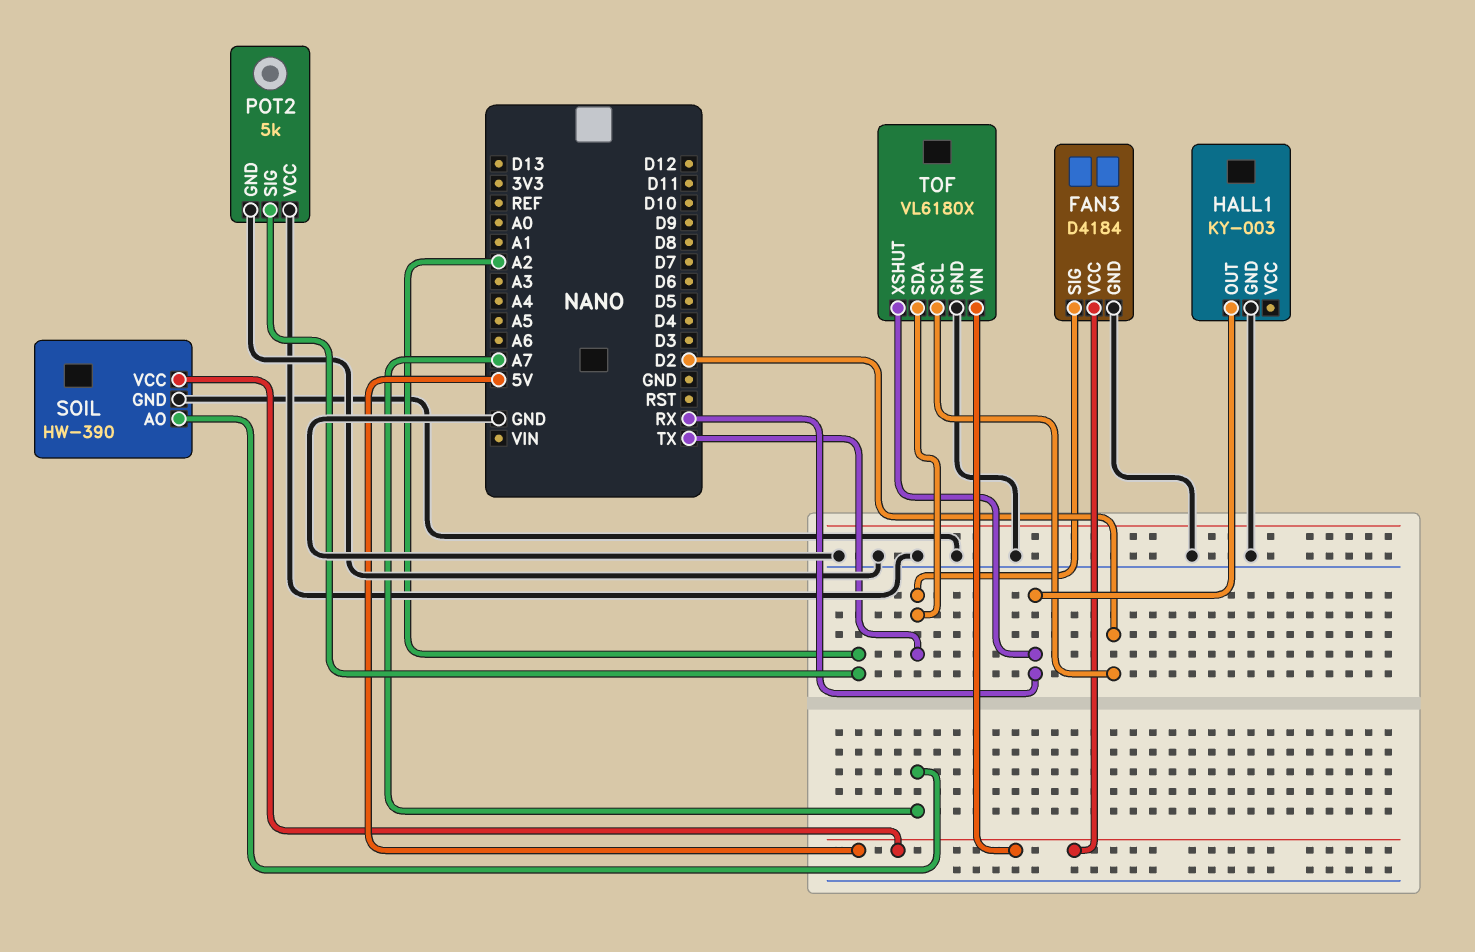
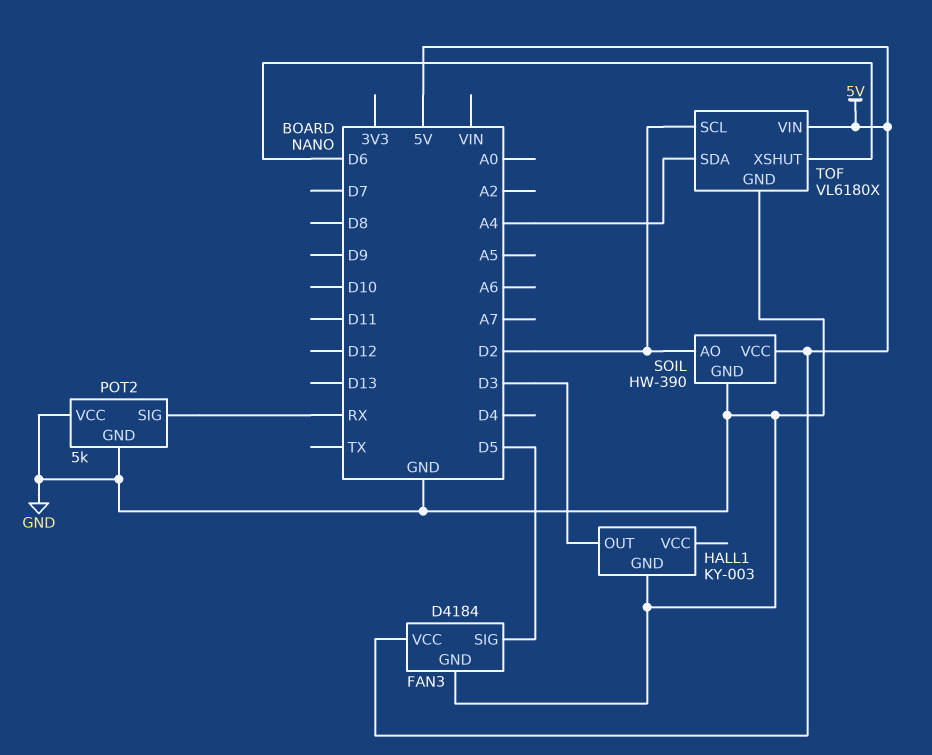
FAN3 pin SIG: TX -> D5
HALL1 pin OUT: RX -> D3
POT2 pin SIG: A2 -> RX
SOIL pin AO: A7 -> D2
TOF pin SDA: TX -> A4
TOF pin XSHUT: RX -> D6

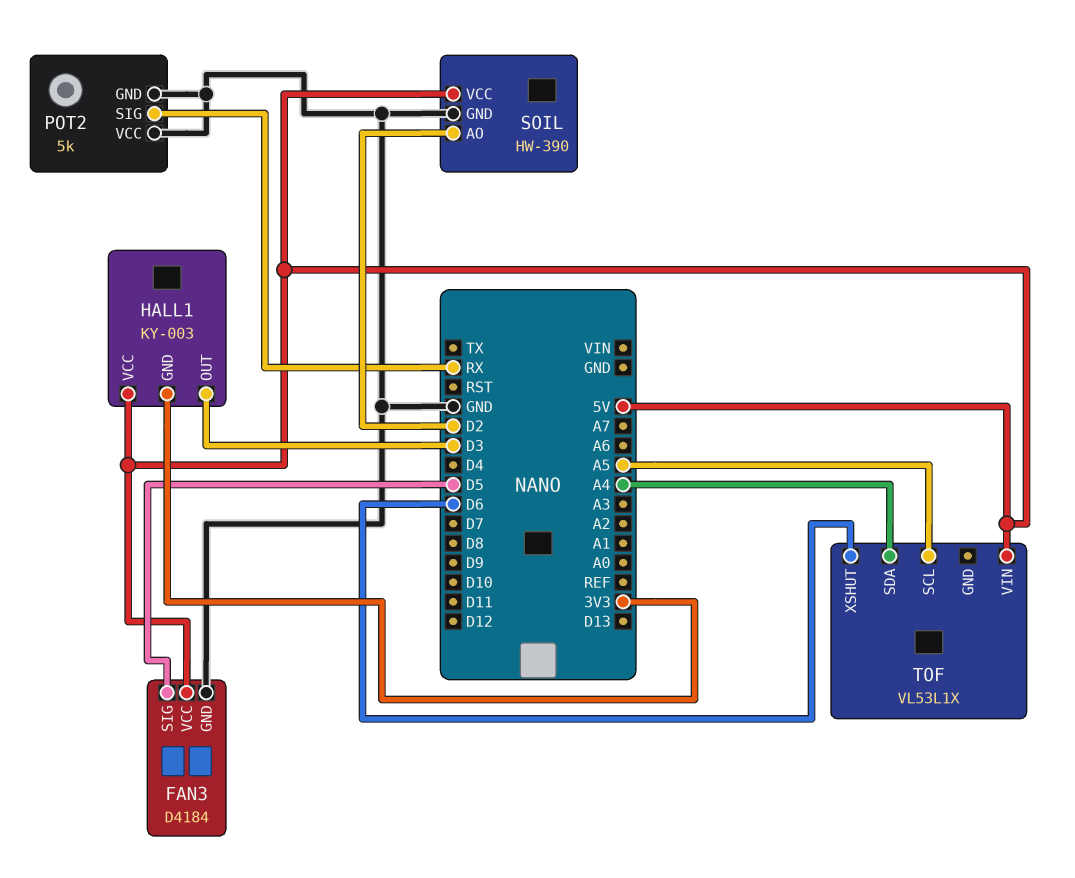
HALL1 pin GND: GND -> 3V3
HALL1 pin VCC: none -> 5V
TOF: VL6180X -> VL53L1X
TOF pin GND: GND -> none
TOF pin SCL: D2 -> A5

